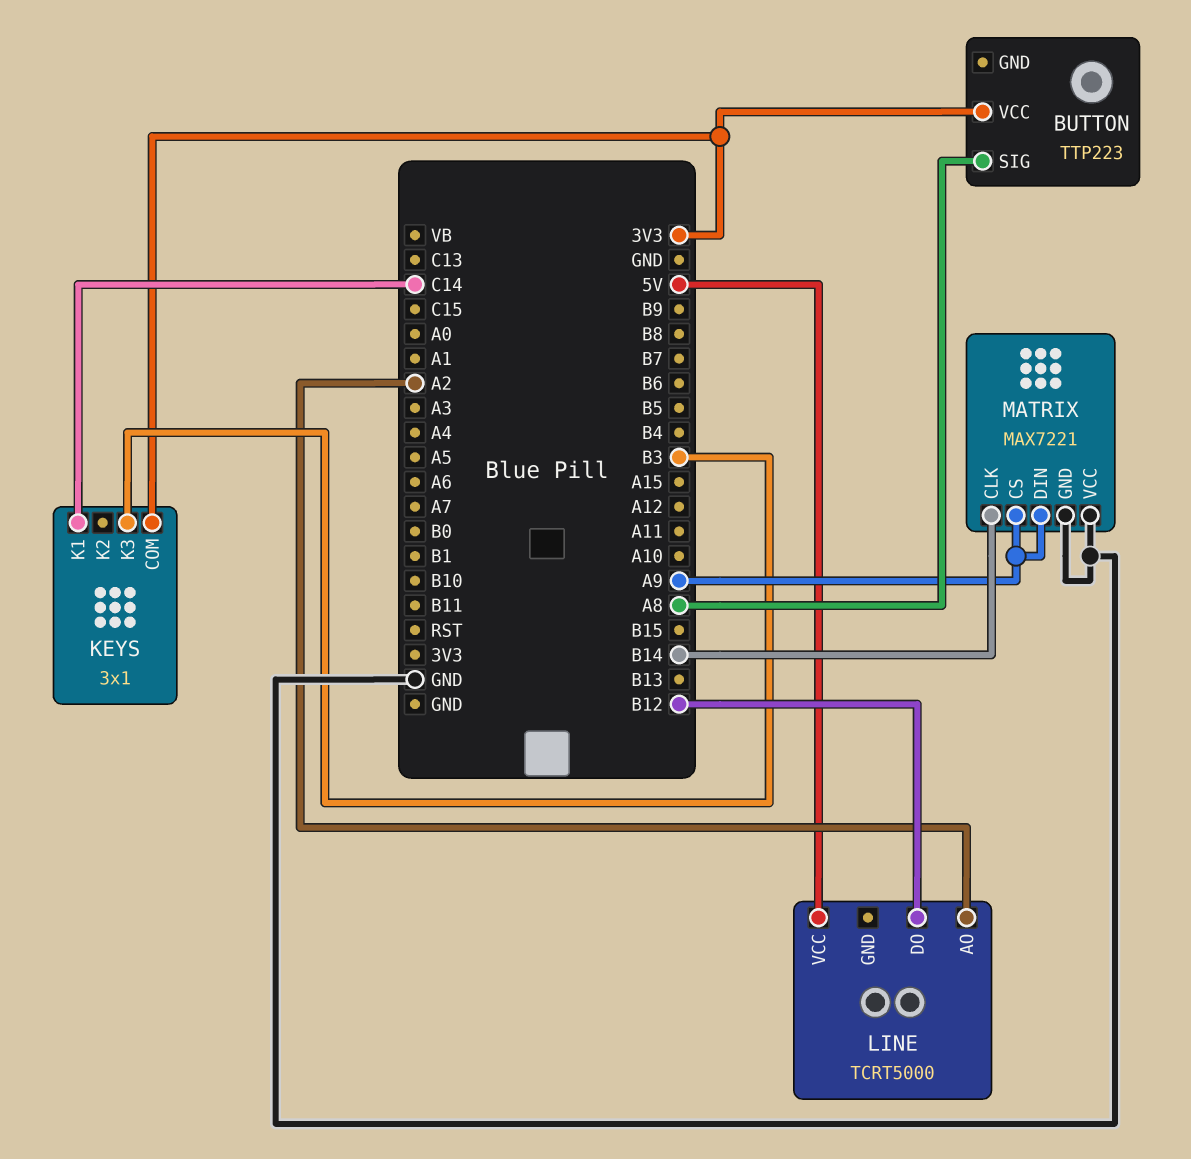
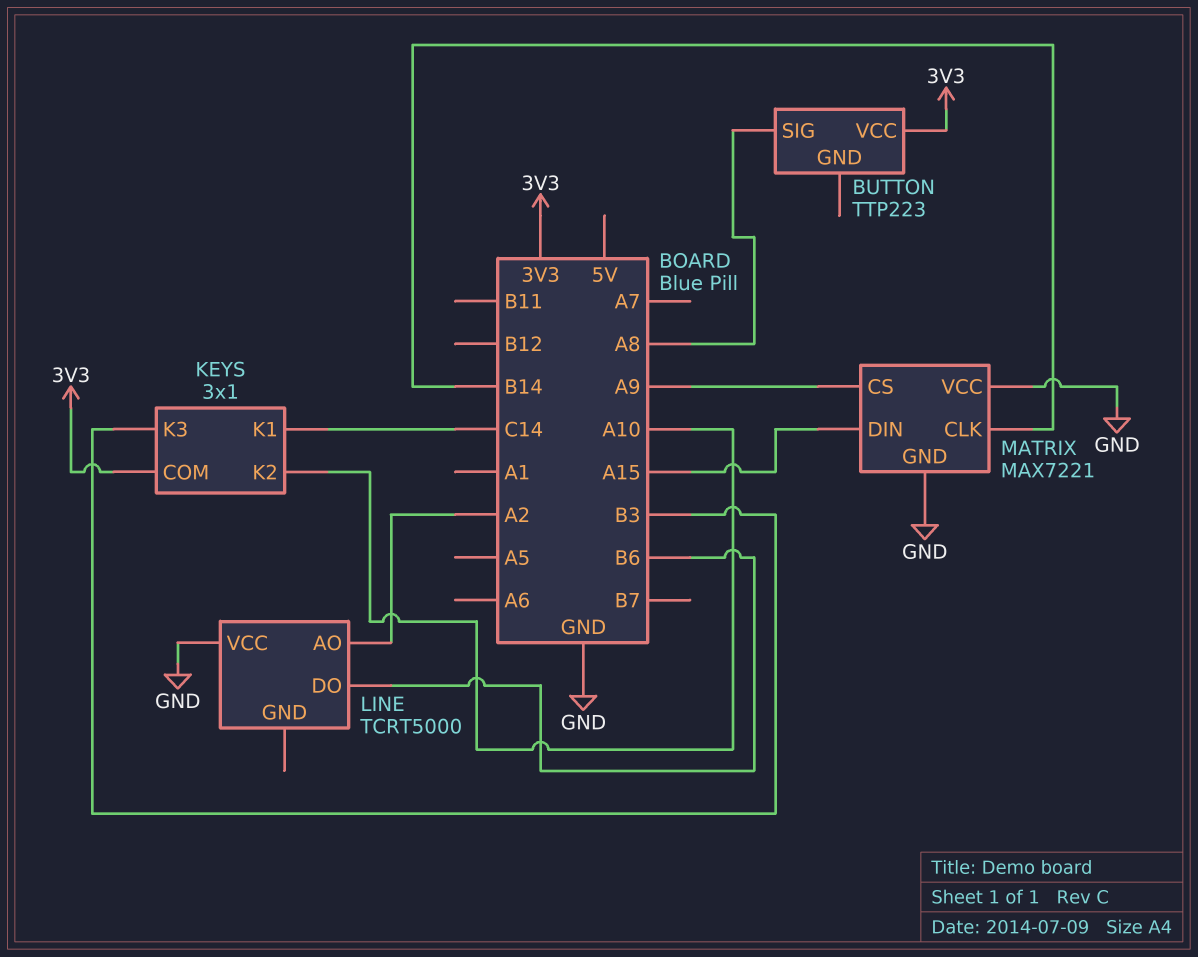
KEYS pin K2: none -> A10
LINE pin DO: B12 -> B6
LINE pin VCC: 5V -> GND
MATRIX pin DIN: A9 -> A15

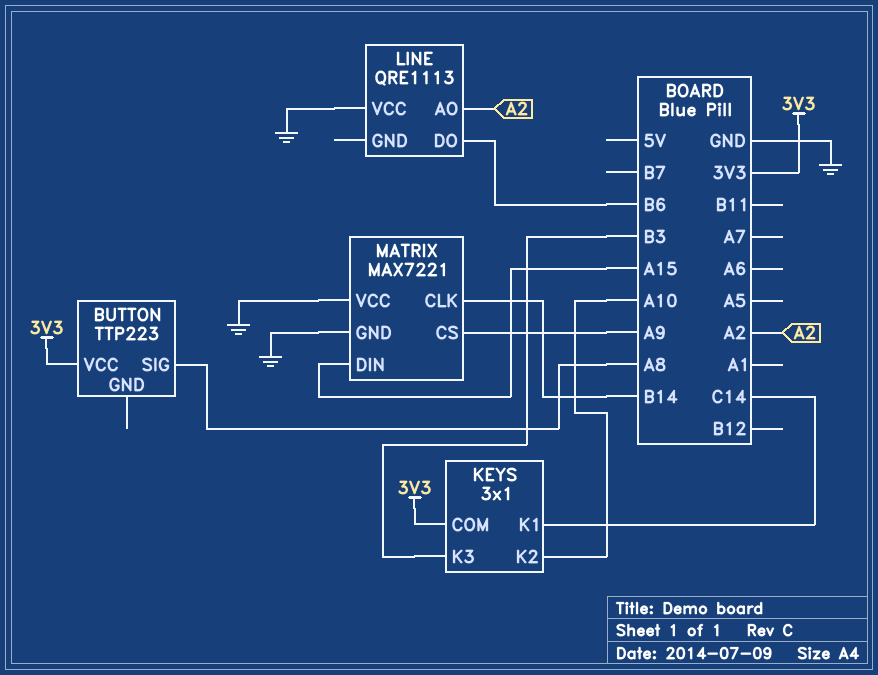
LINE: TCRT5000 -> QRE1113

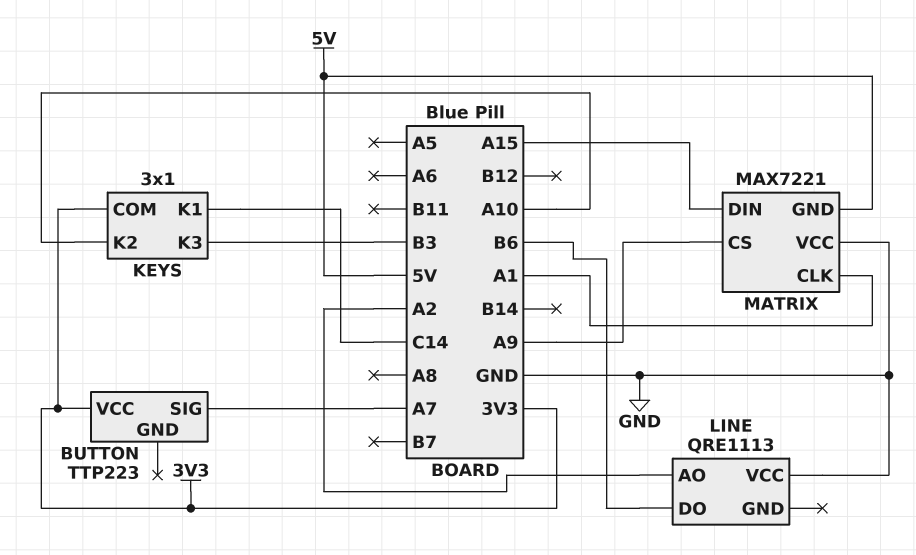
BUTTON pin SIG: A8 -> A7
MATRIX pin CLK: B14 -> A1
MATRIX pin GND: GND -> 5V

